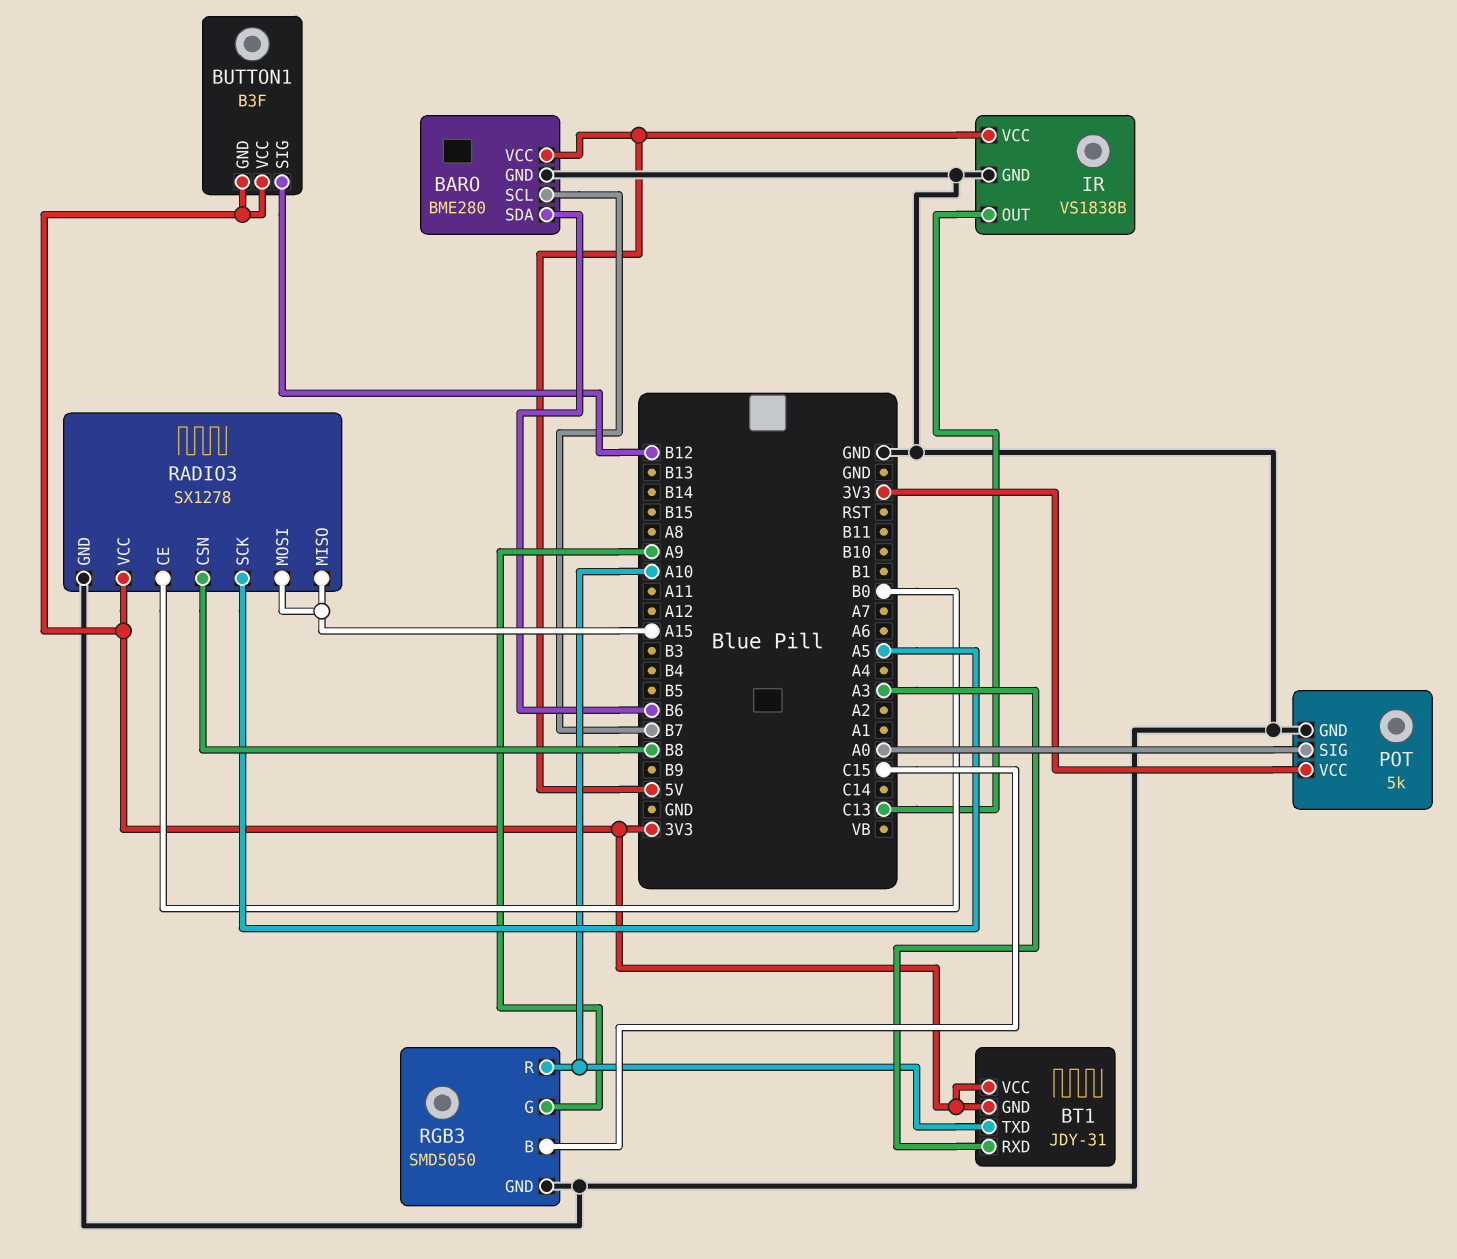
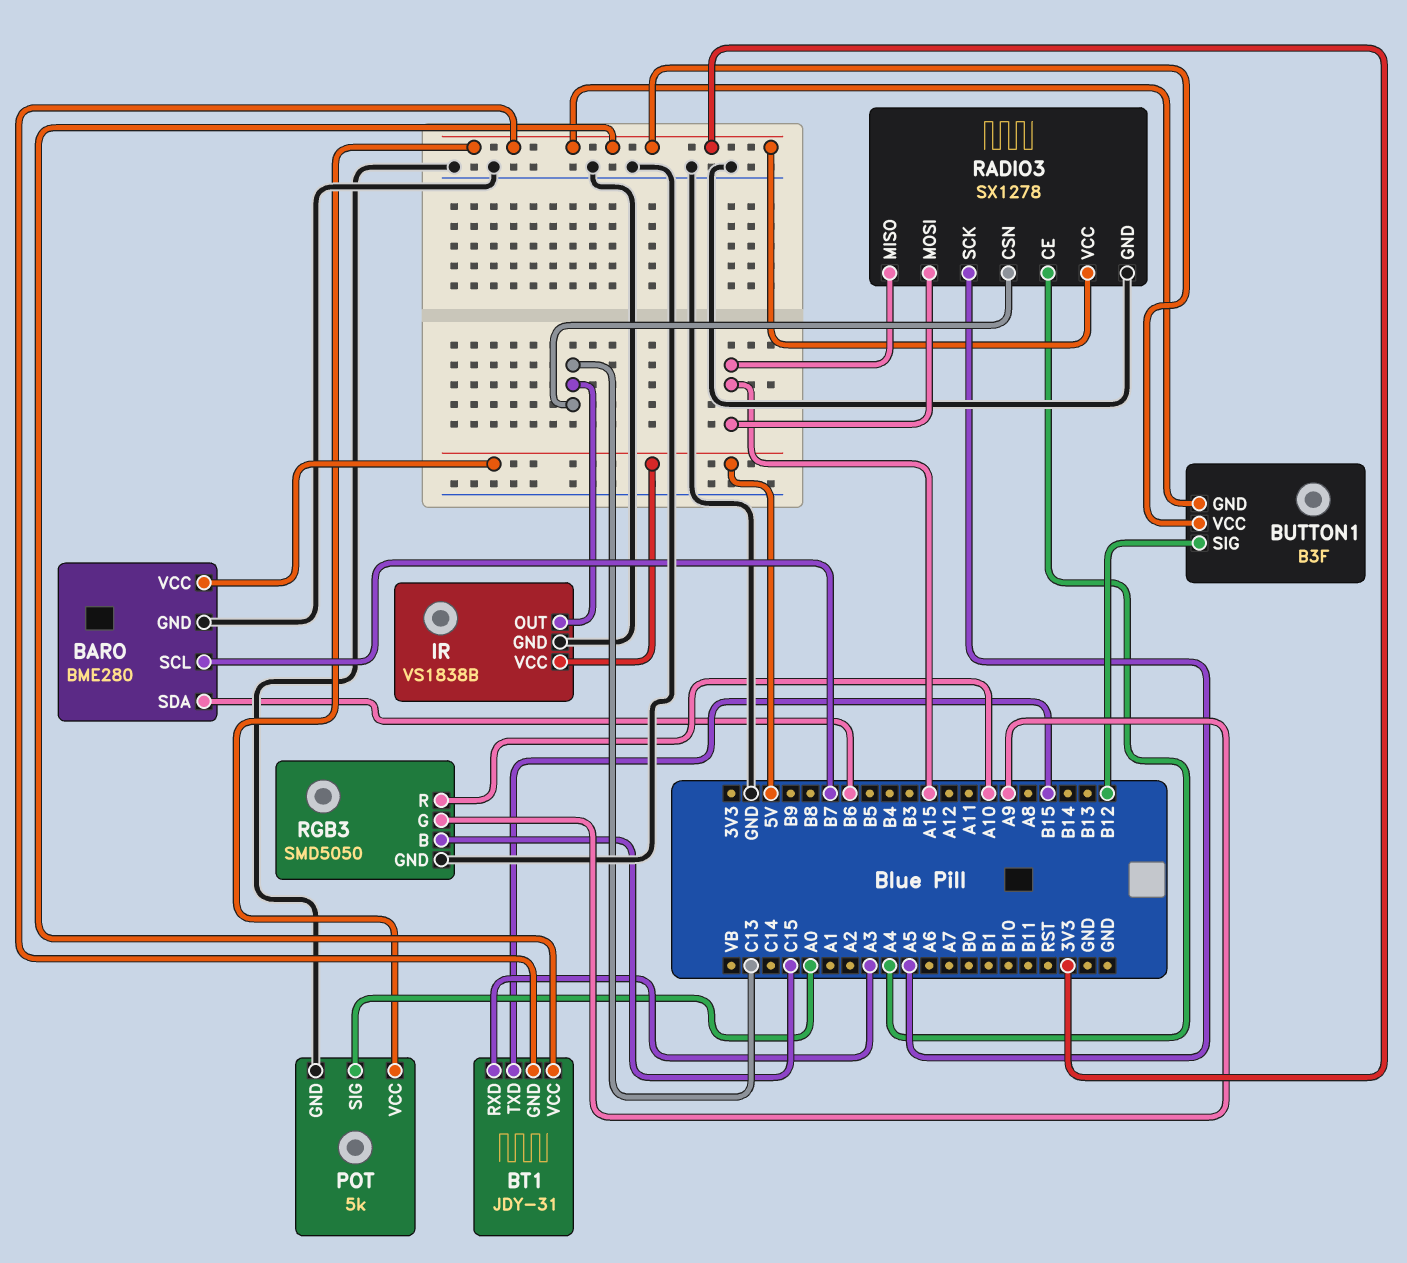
BT1 pin TXD: A10 -> B15
RADIO3 pin CE: B0 -> A4
RADIO3 pin CSN: B8 -> C13

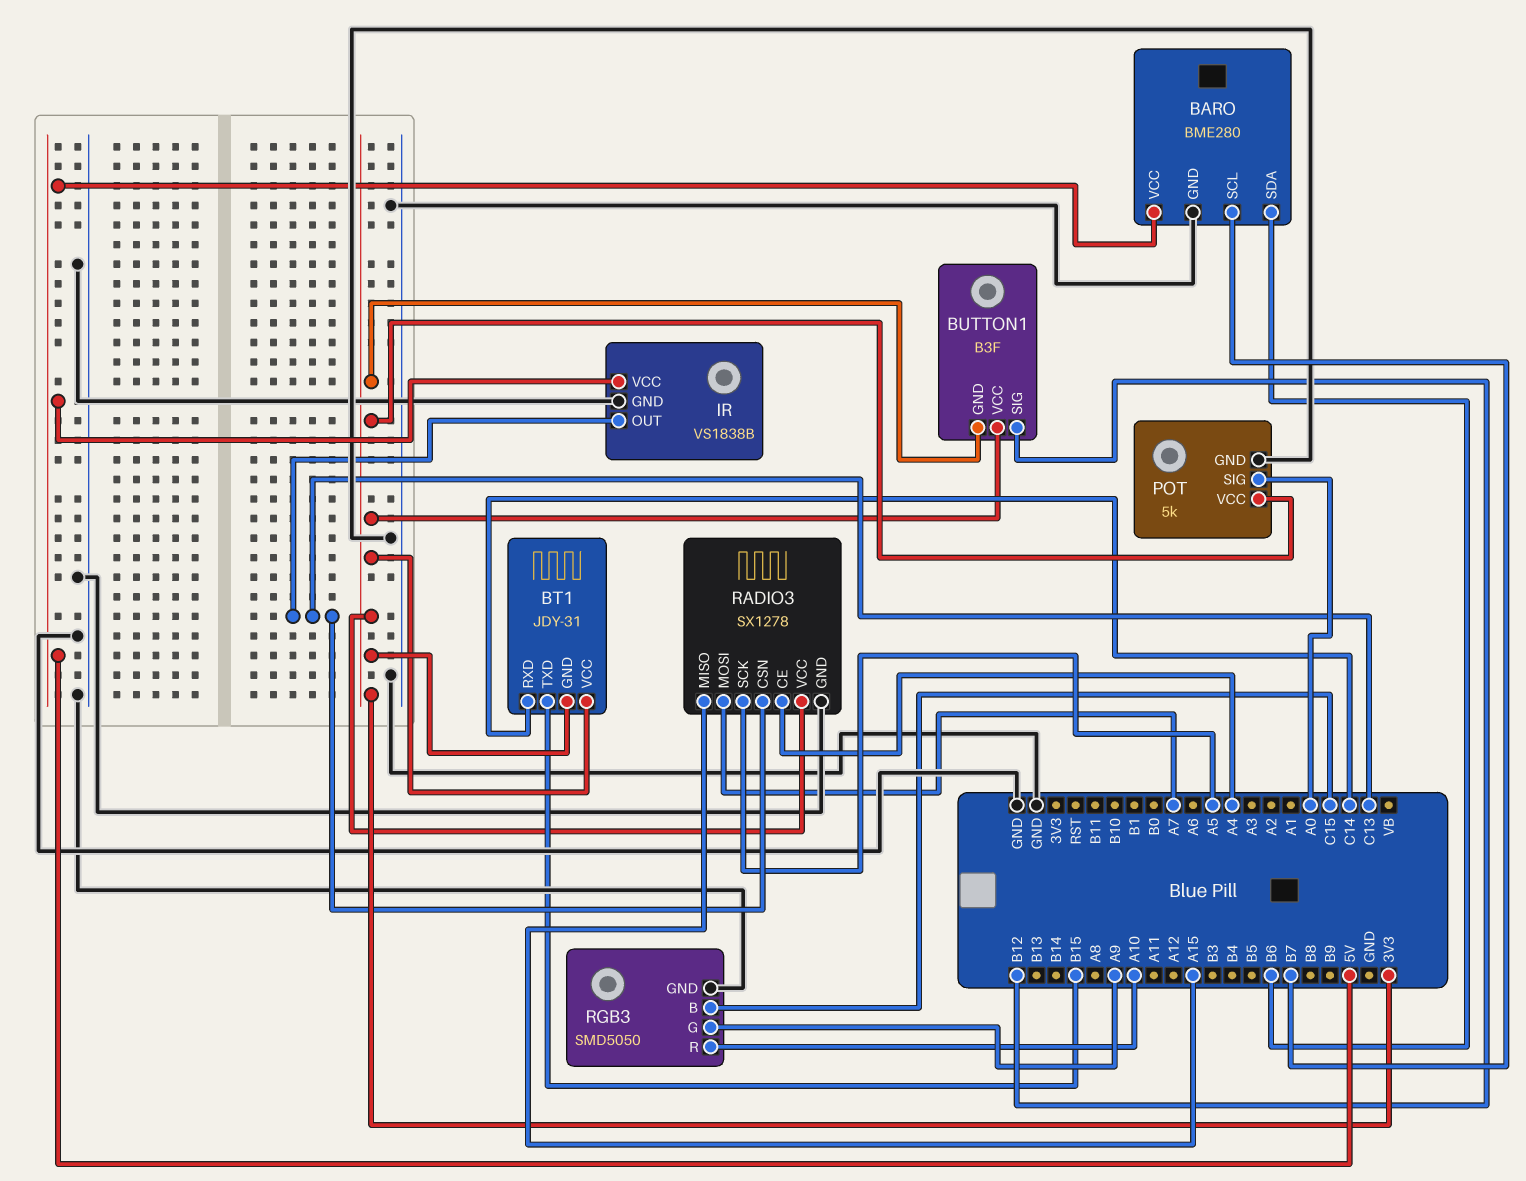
BT1 pin RXD: A3 -> C14
RADIO3 pin MOSI: A15 -> A7

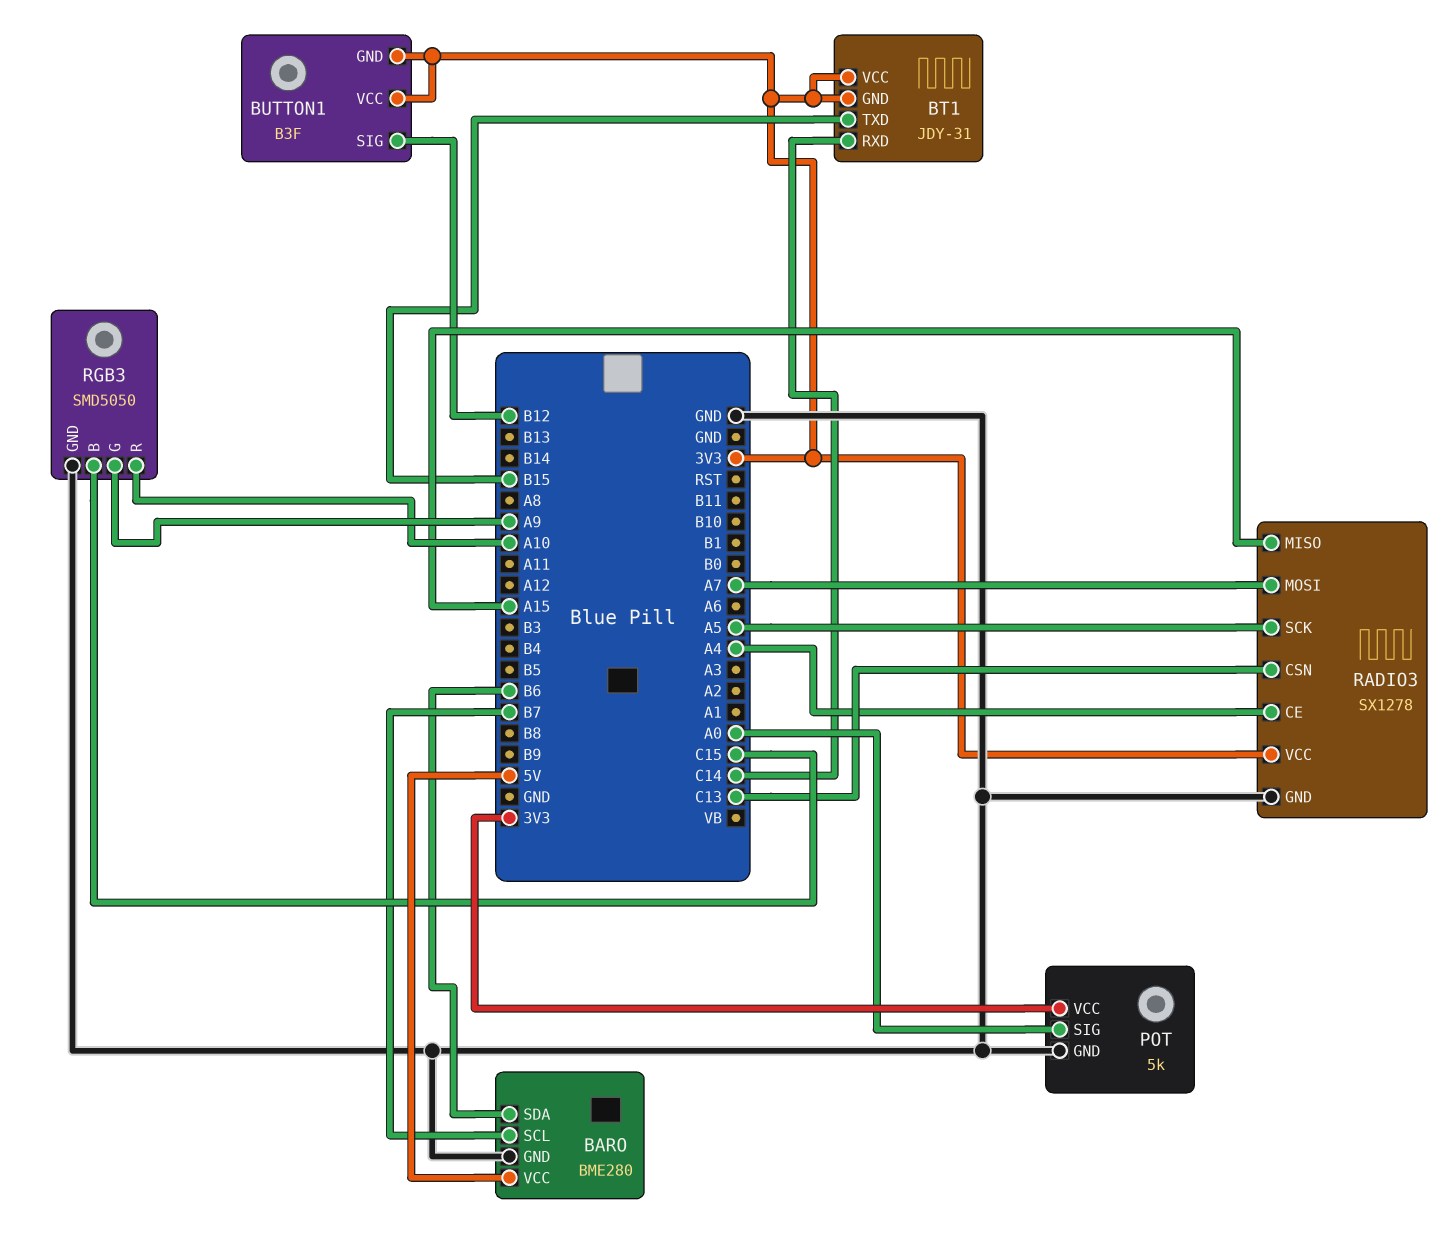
IR: VS1838B -> none
IR pin GND: GND -> none
IR pin OUT: C13 -> none
IR pin VCC: 5V -> none

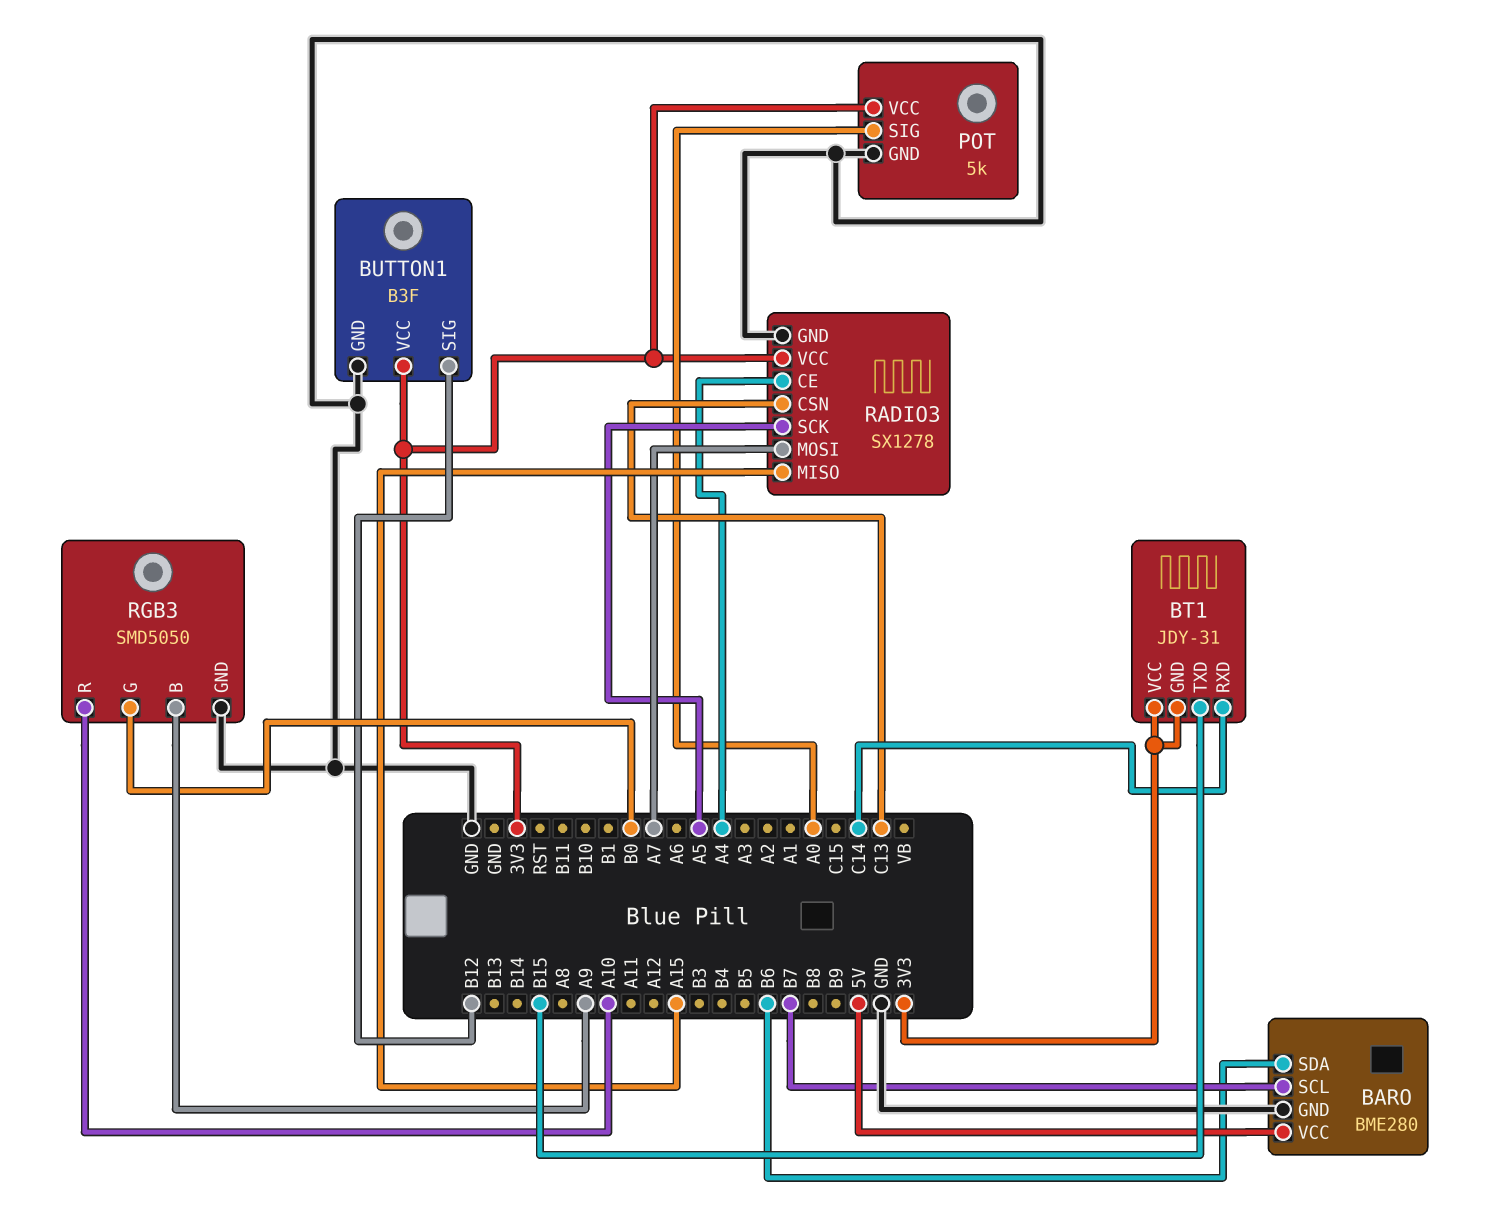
BUTTON1 pin GND: 3V3 -> GND
RGB3 pin B: C15 -> A9
RGB3 pin G: A9 -> B0

